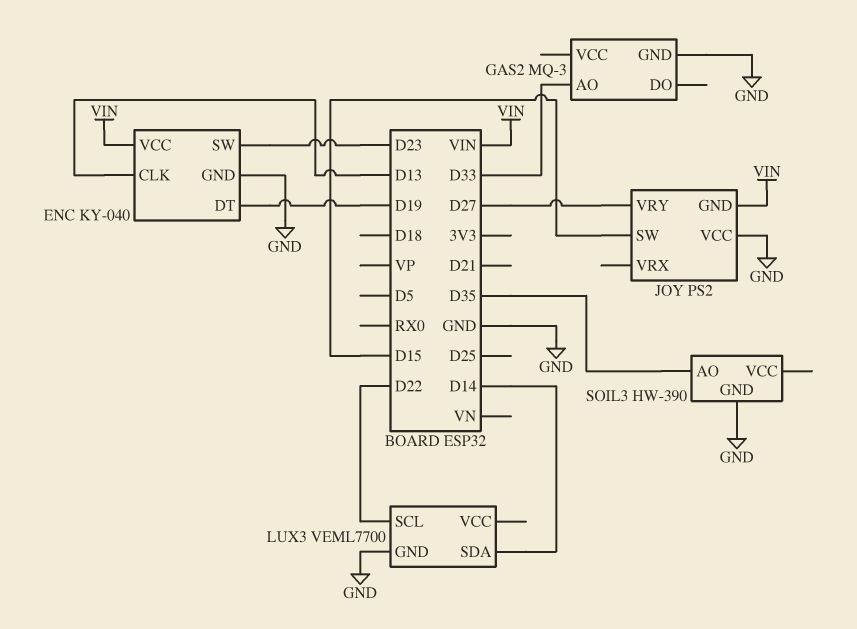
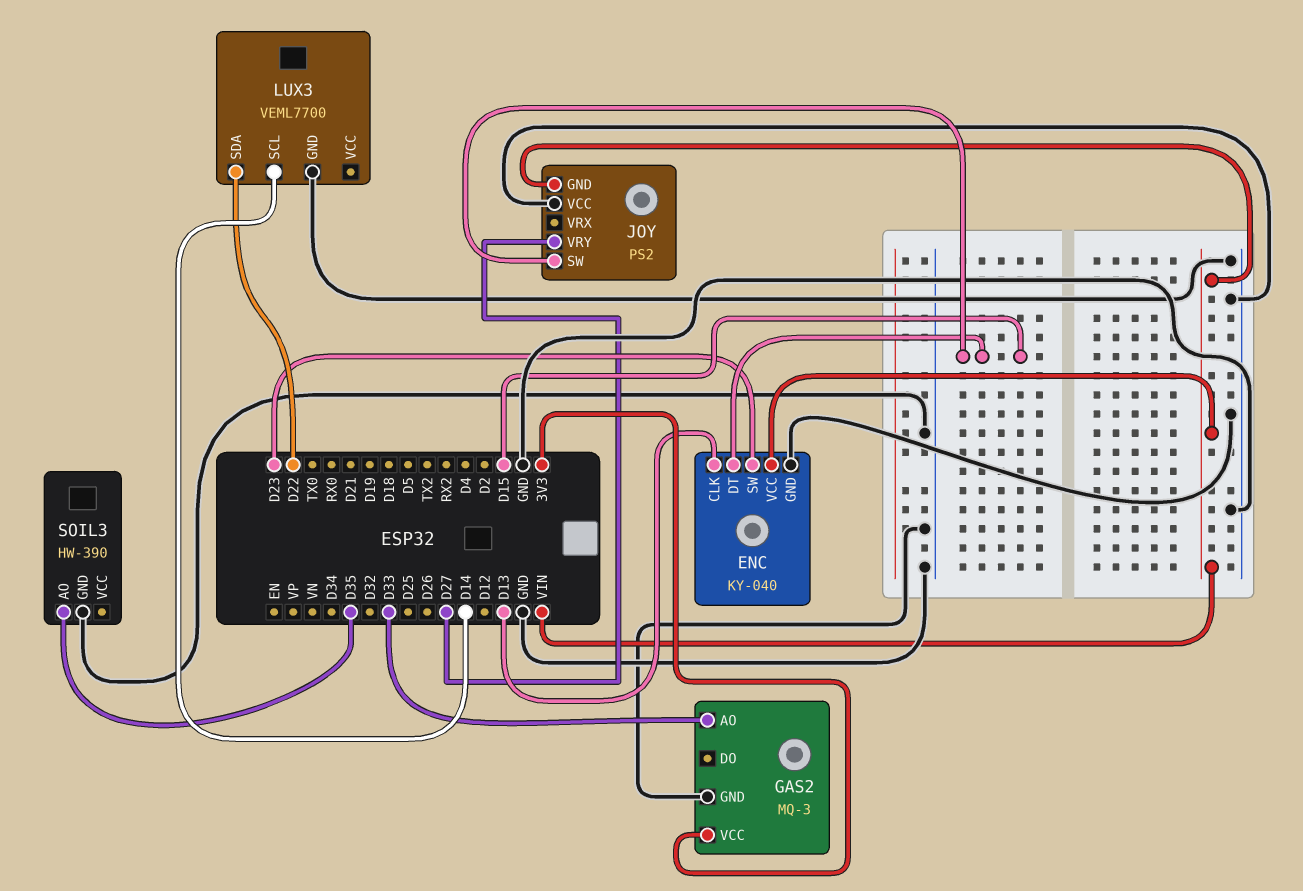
ENC pin DT: D19 -> D15
GAS2 pin VCC: none -> 3V3
LUX3 pin SCL: D22 -> D14
LUX3 pin SDA: D14 -> D22

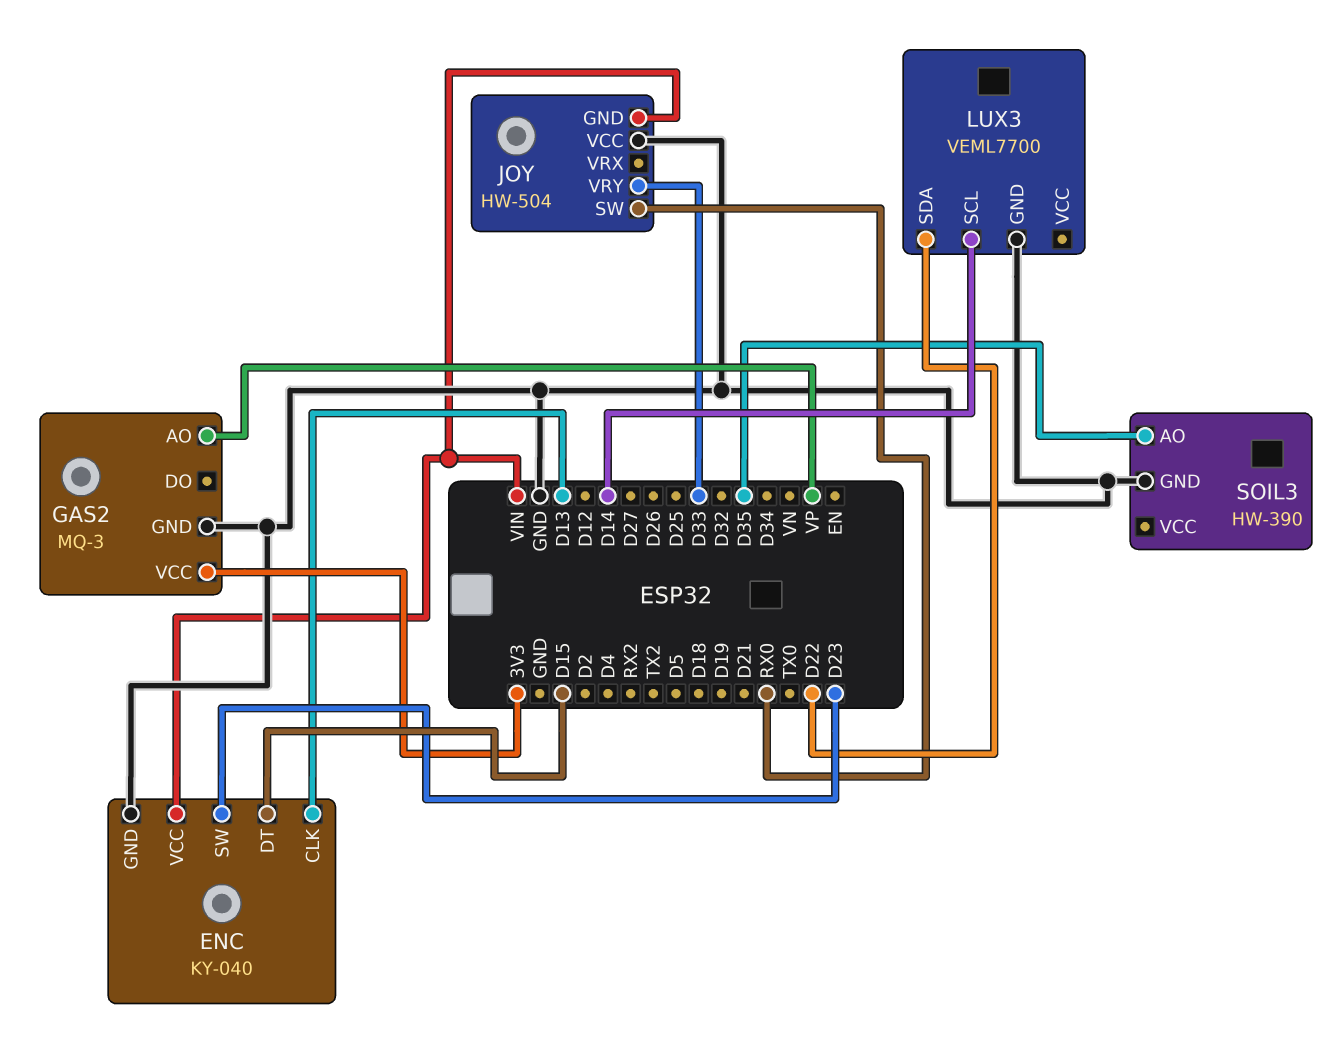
GAS2 pin AO: D33 -> VP
JOY: PS2 -> HW-504
JOY pin SW: D15 -> RX0
JOY pin VRY: D27 -> D33

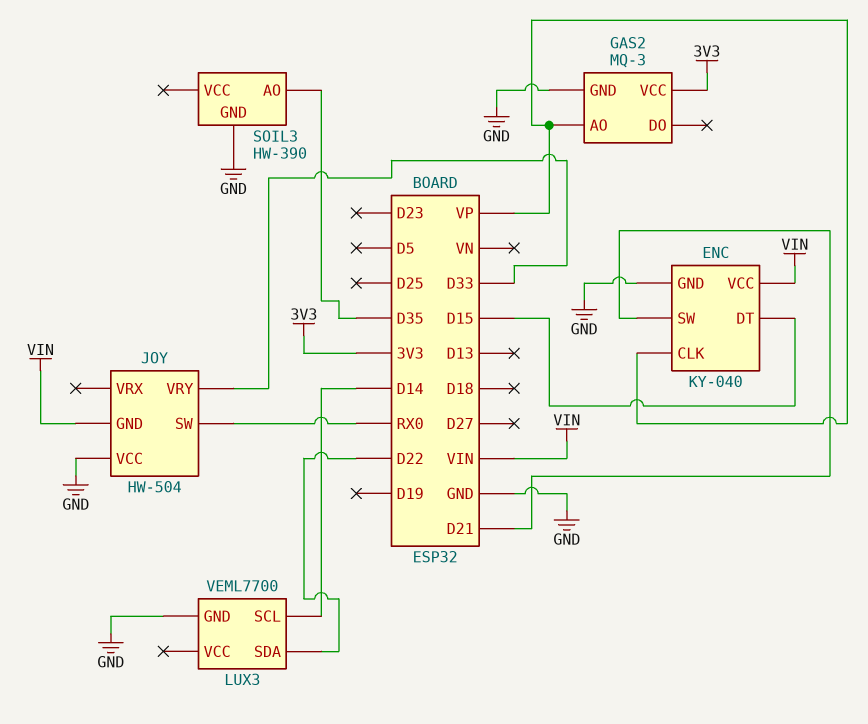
ENC pin CLK: D13 -> VP
ENC pin SW: D23 -> D21

